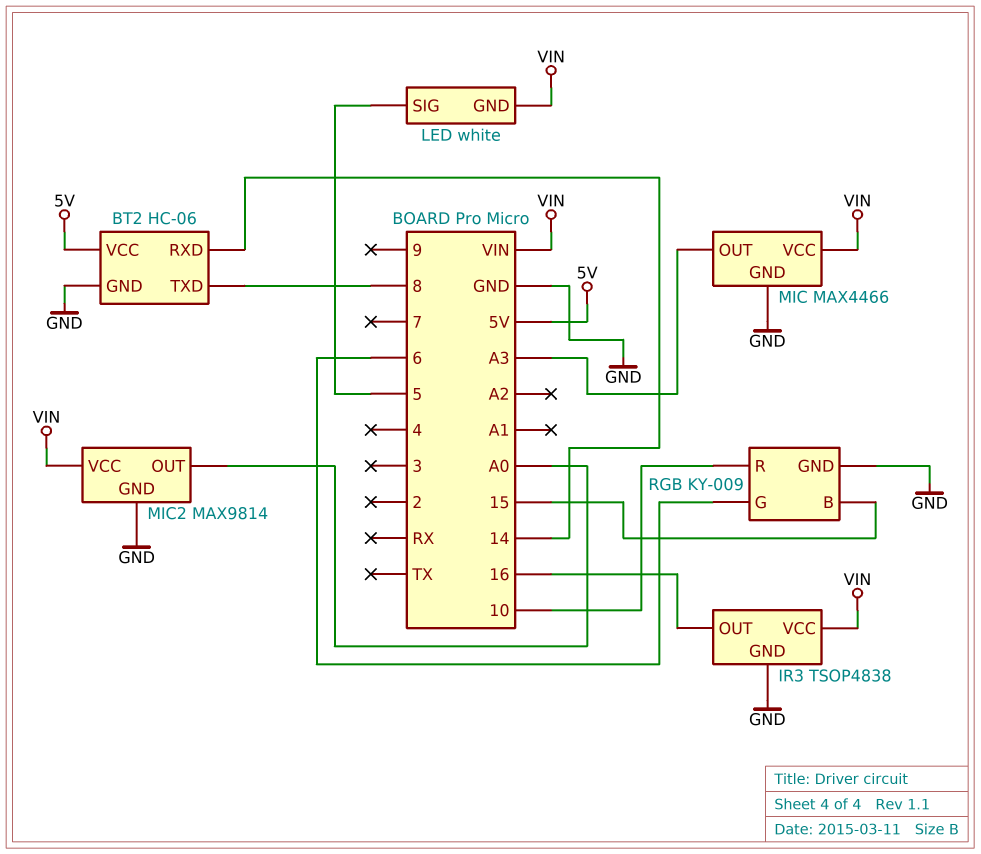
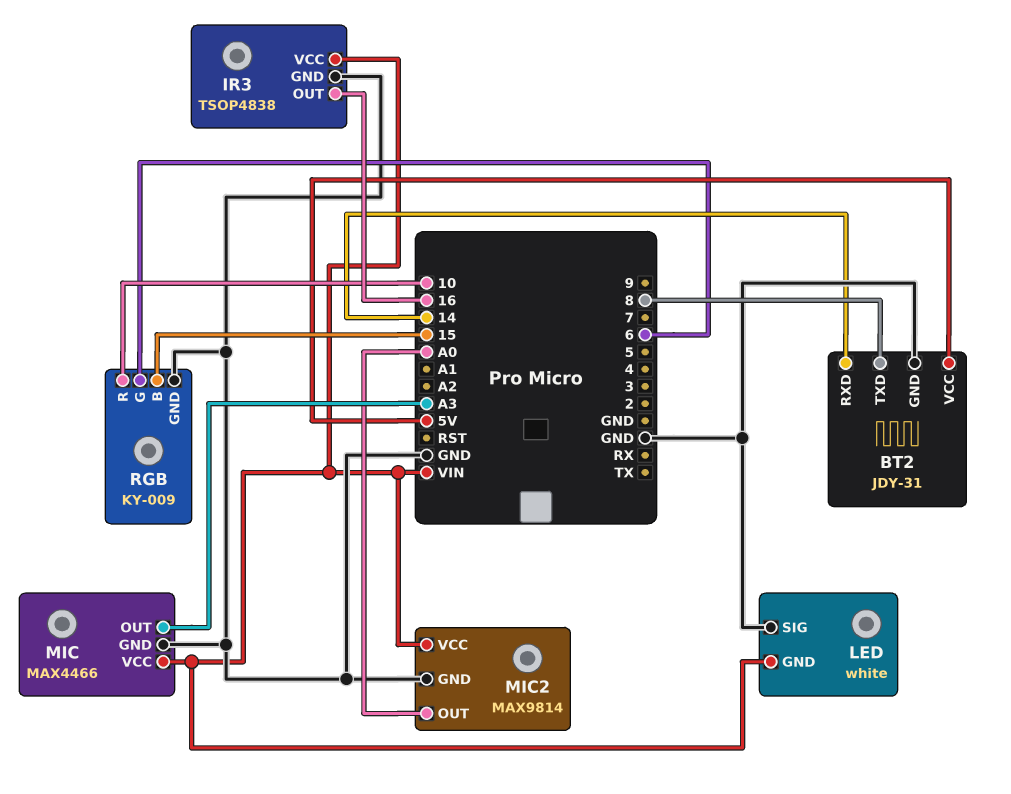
BT2: HC-06 -> JDY-31
LED pin SIG: 5 -> GND

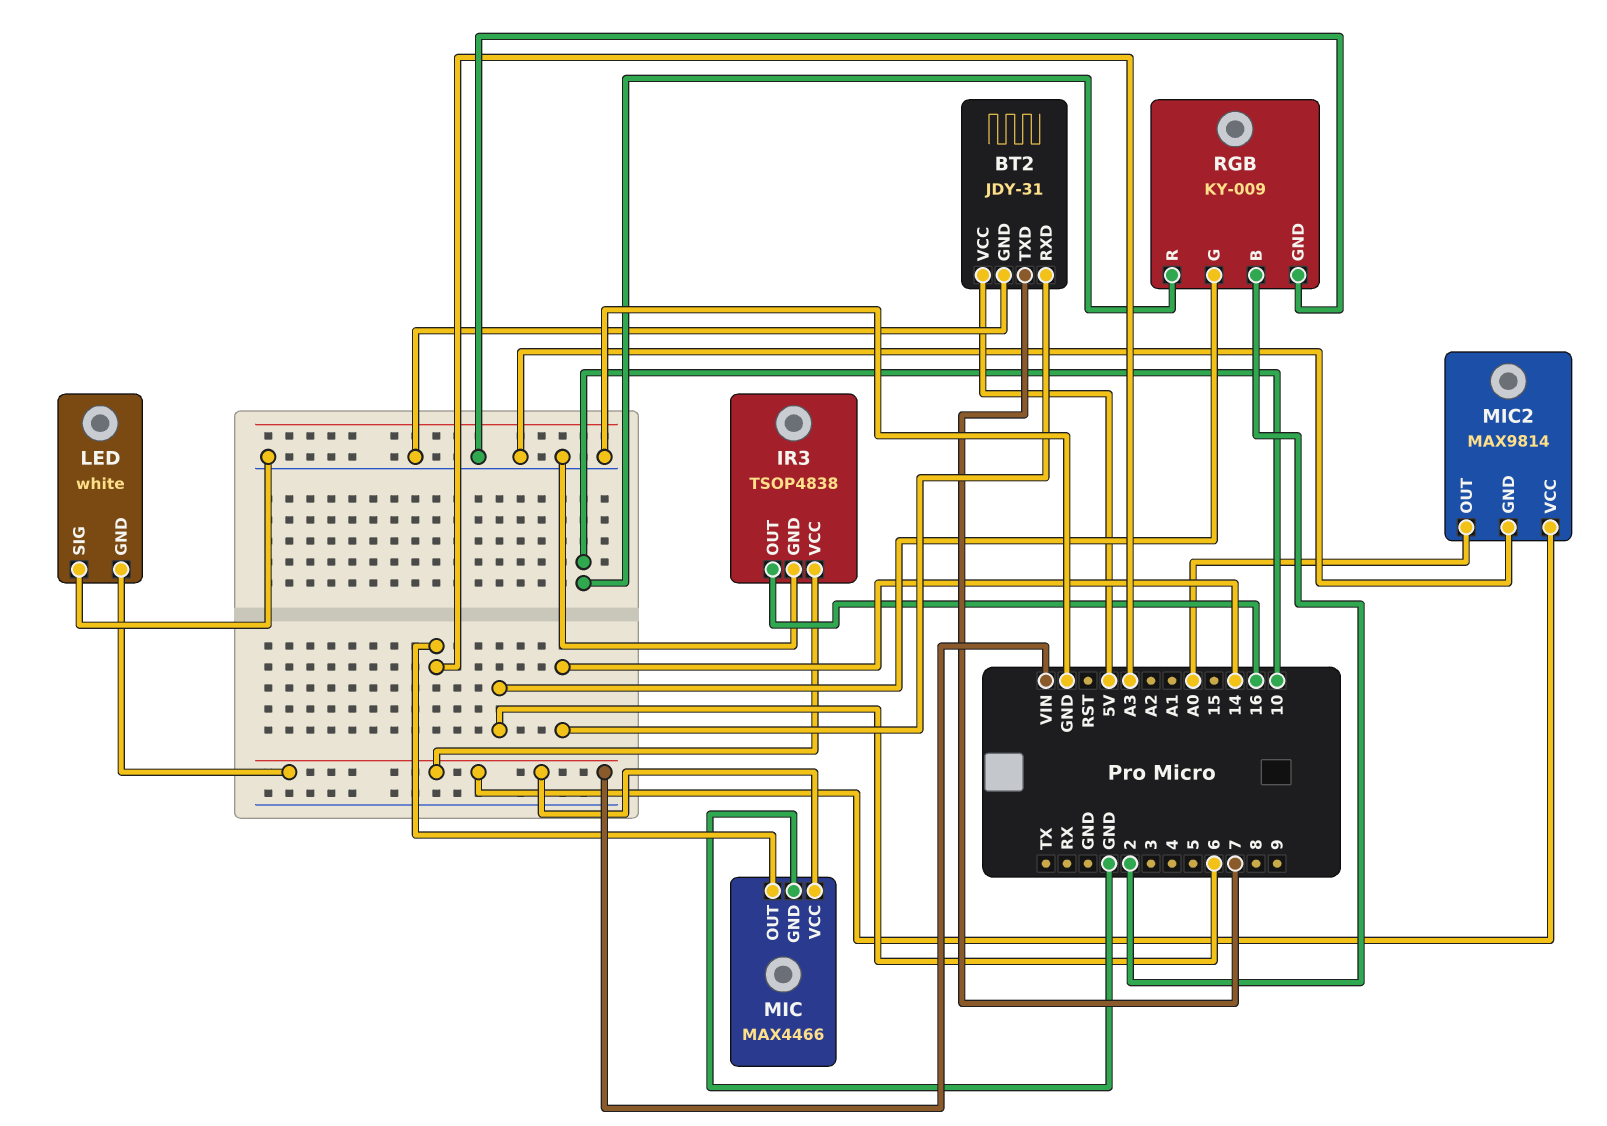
BT2 pin TXD: 8 -> 7
RGB pin B: 15 -> 2

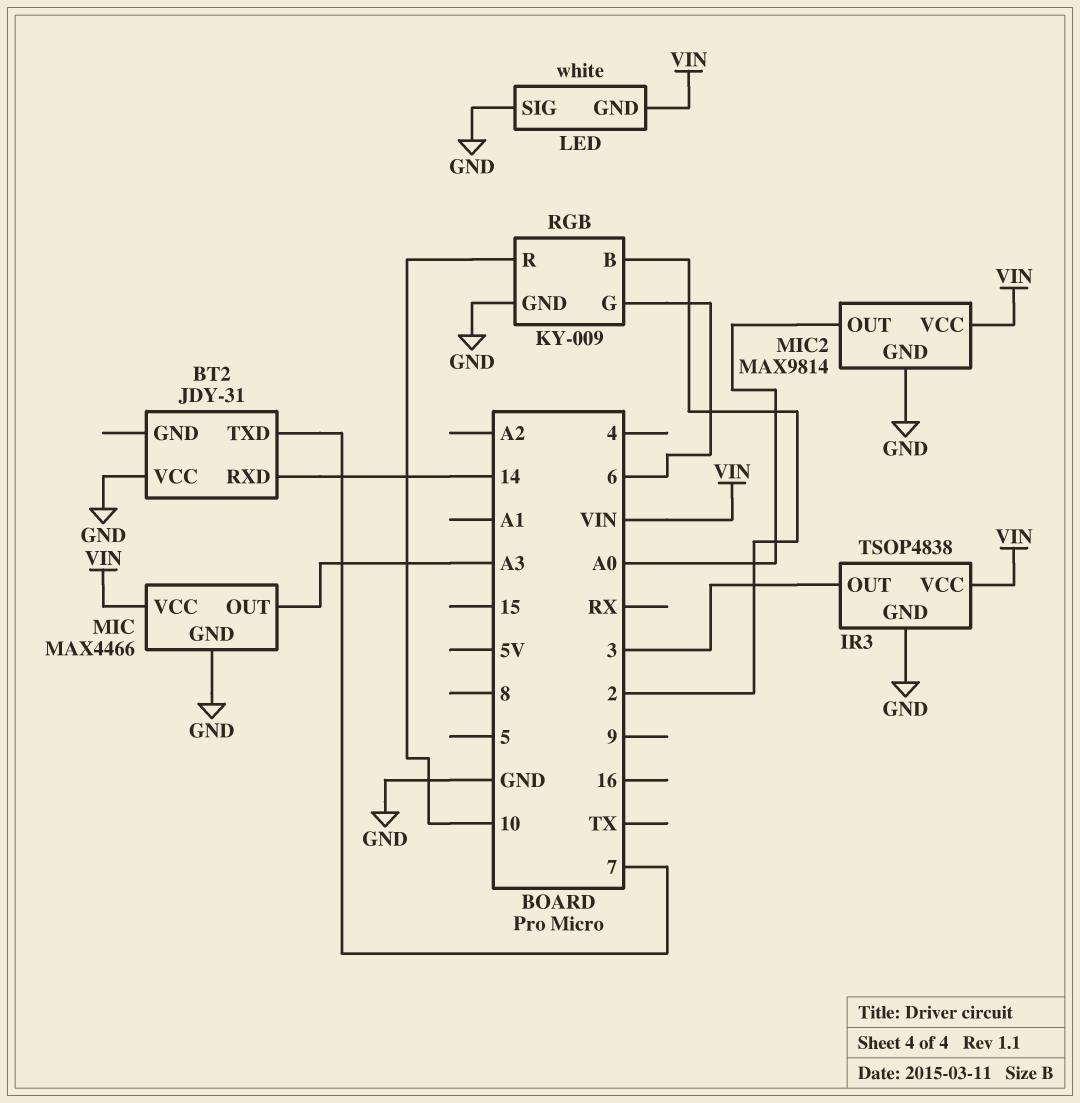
BT2 pin GND: GND -> none
BT2 pin VCC: 5V -> GND
IR3 pin OUT: 16 -> 3

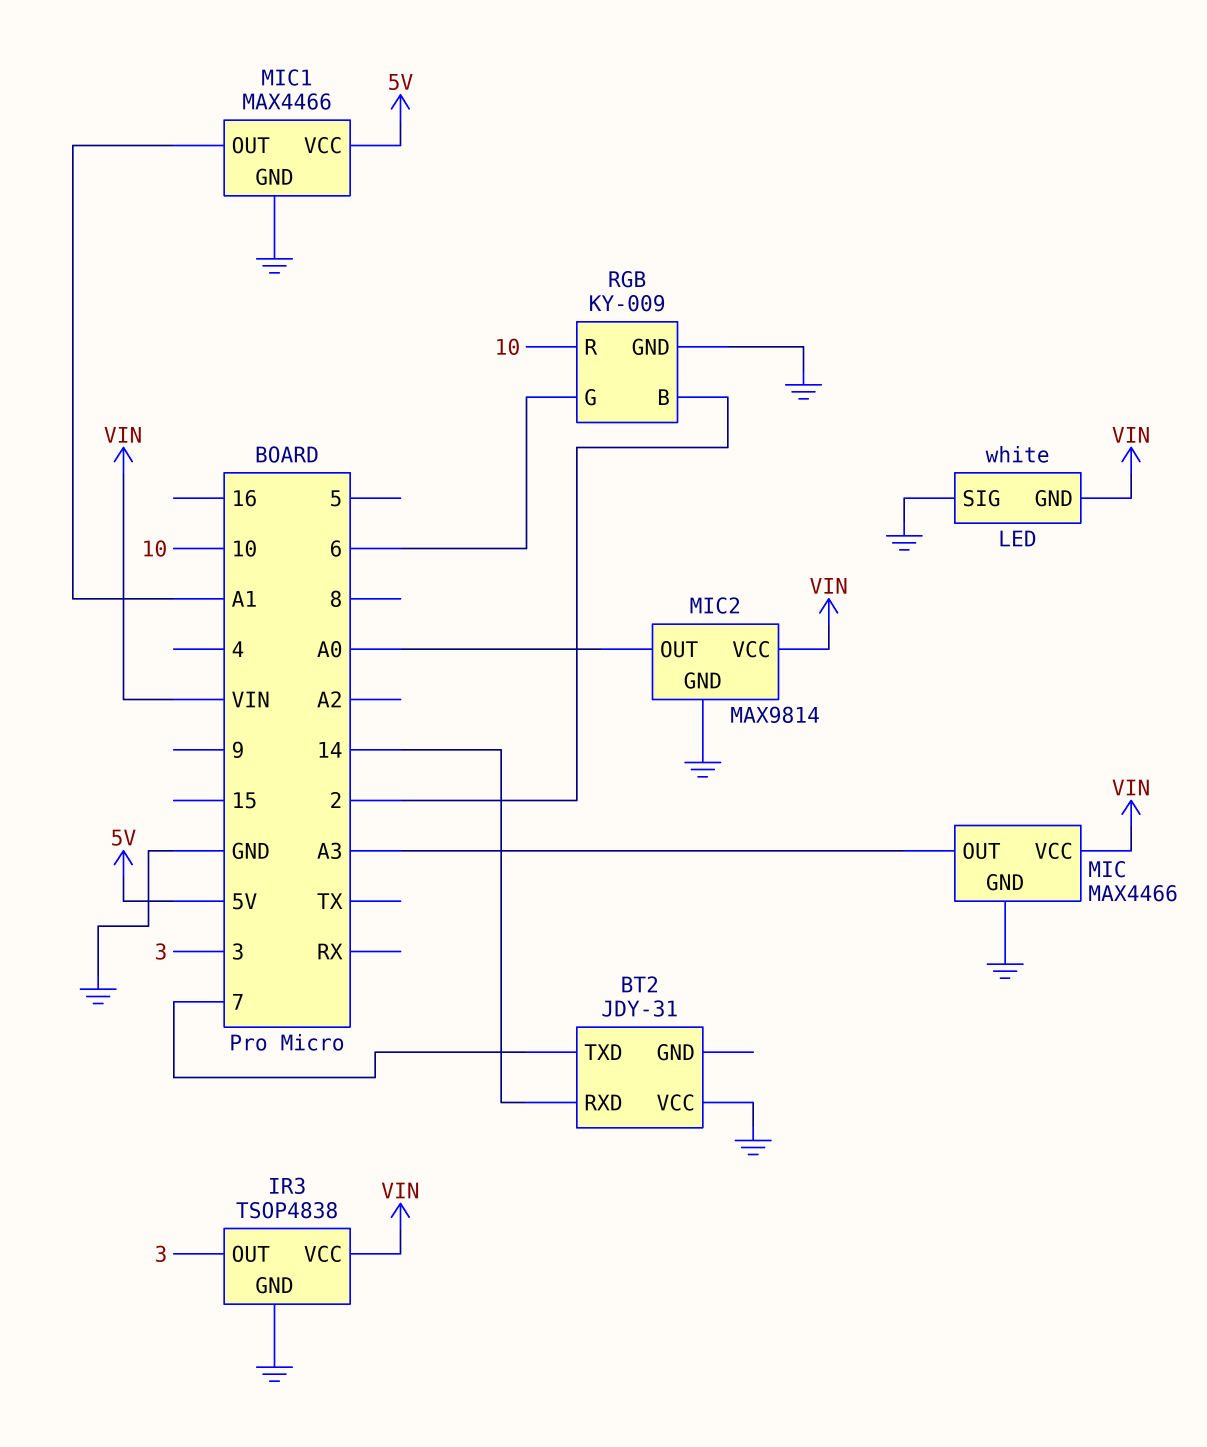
MIC1: none -> MAX4466
MIC1 pin GND: none -> GND
MIC1 pin OUT: none -> A1
MIC1 pin VCC: none -> 5V

